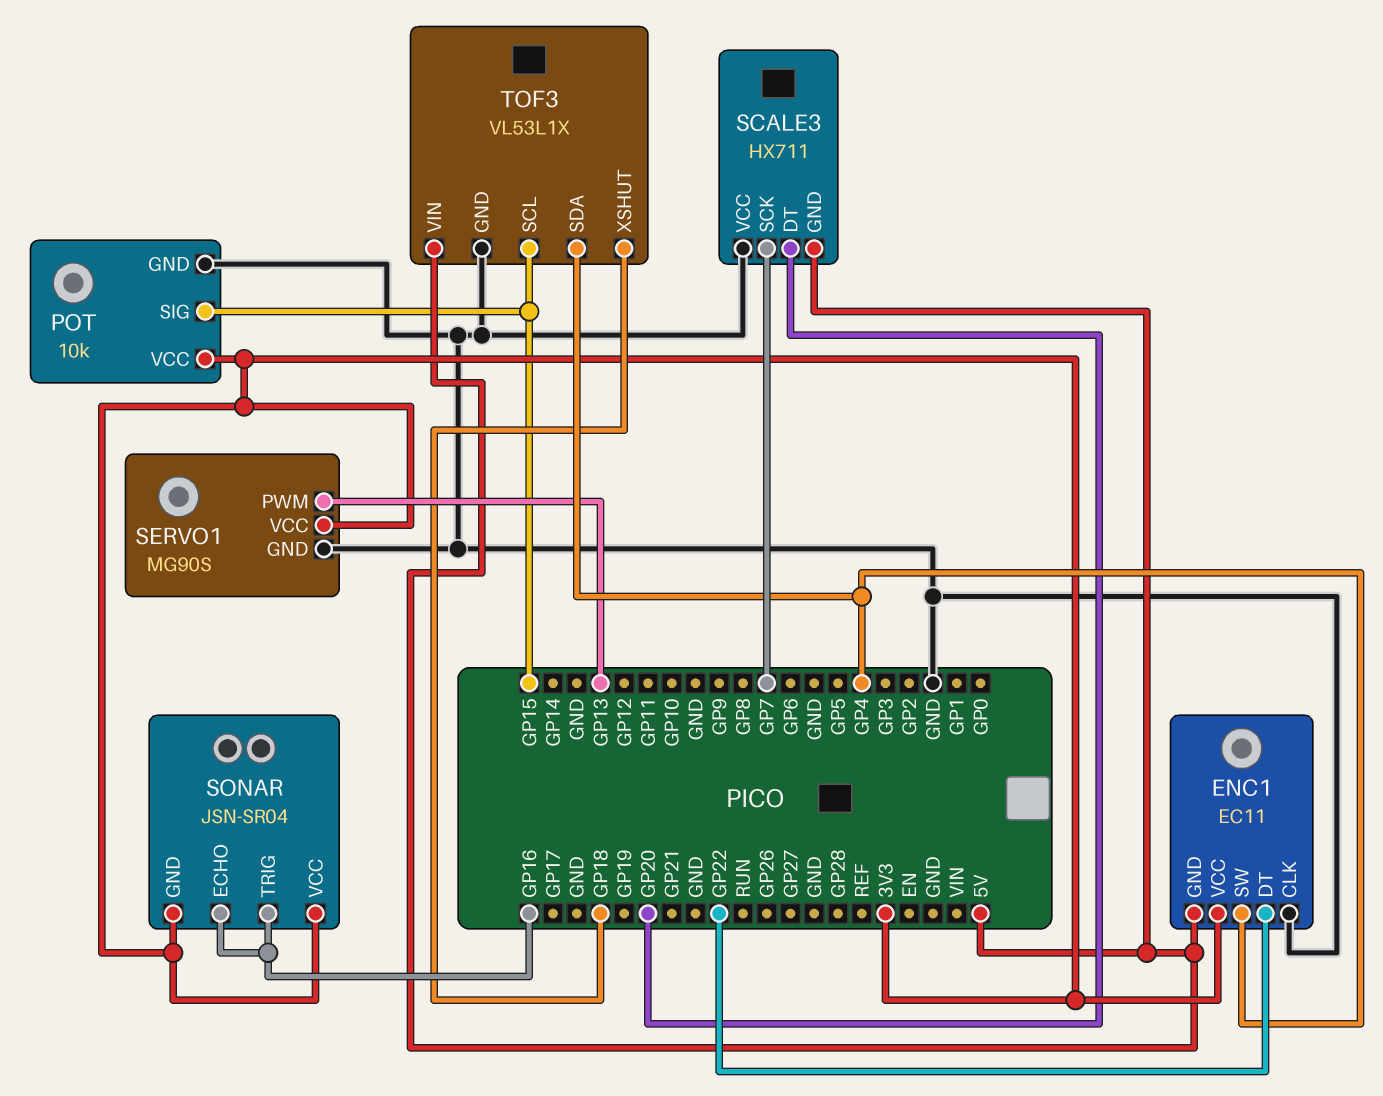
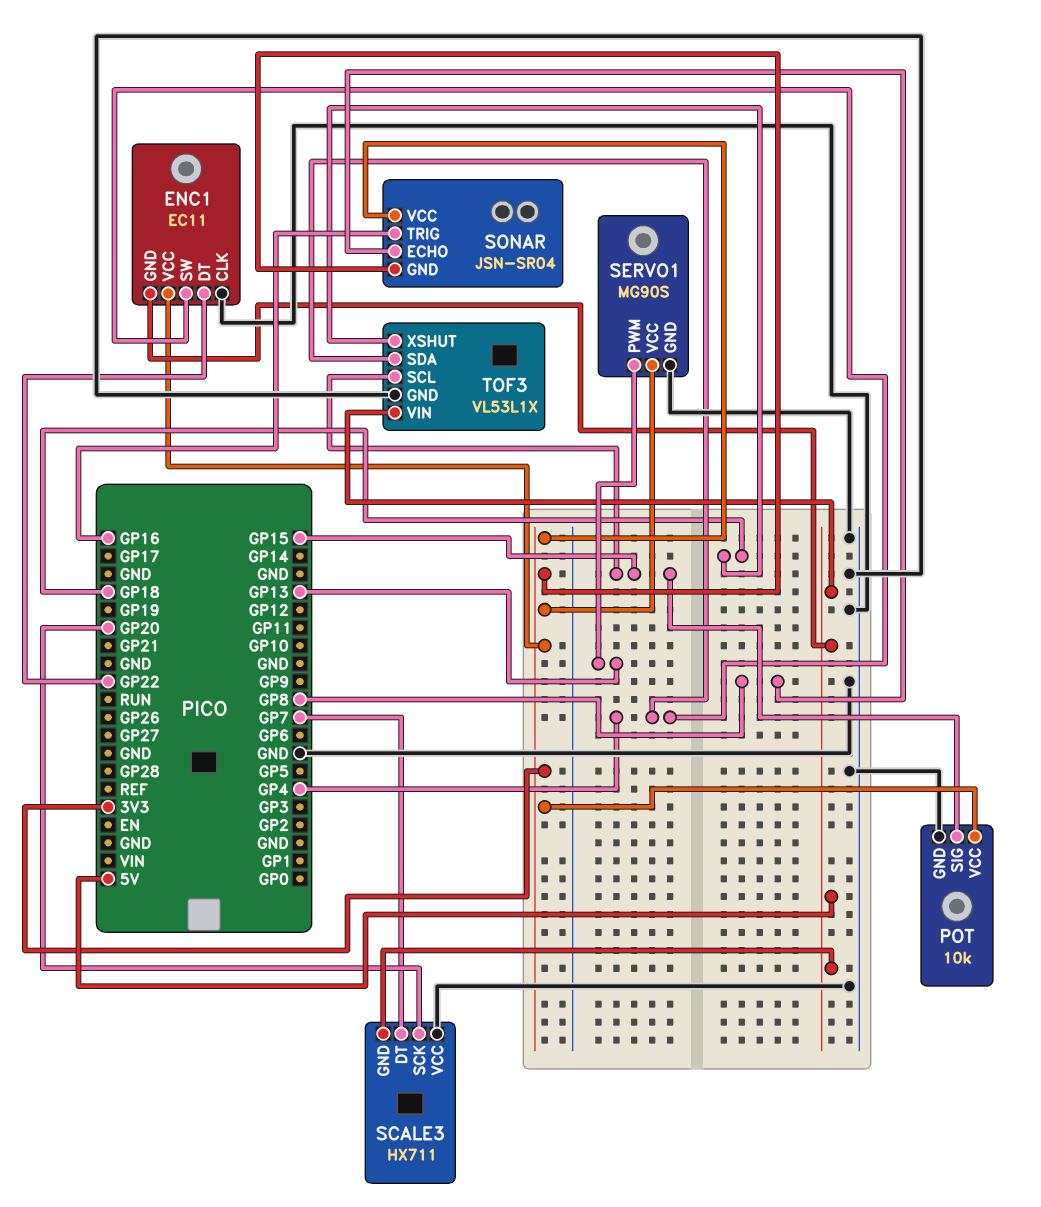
SCALE3 pin DT: GP20 -> GP7
SCALE3 pin SCK: GP7 -> GP20
SONAR pin ECHO: GP16 -> GP8

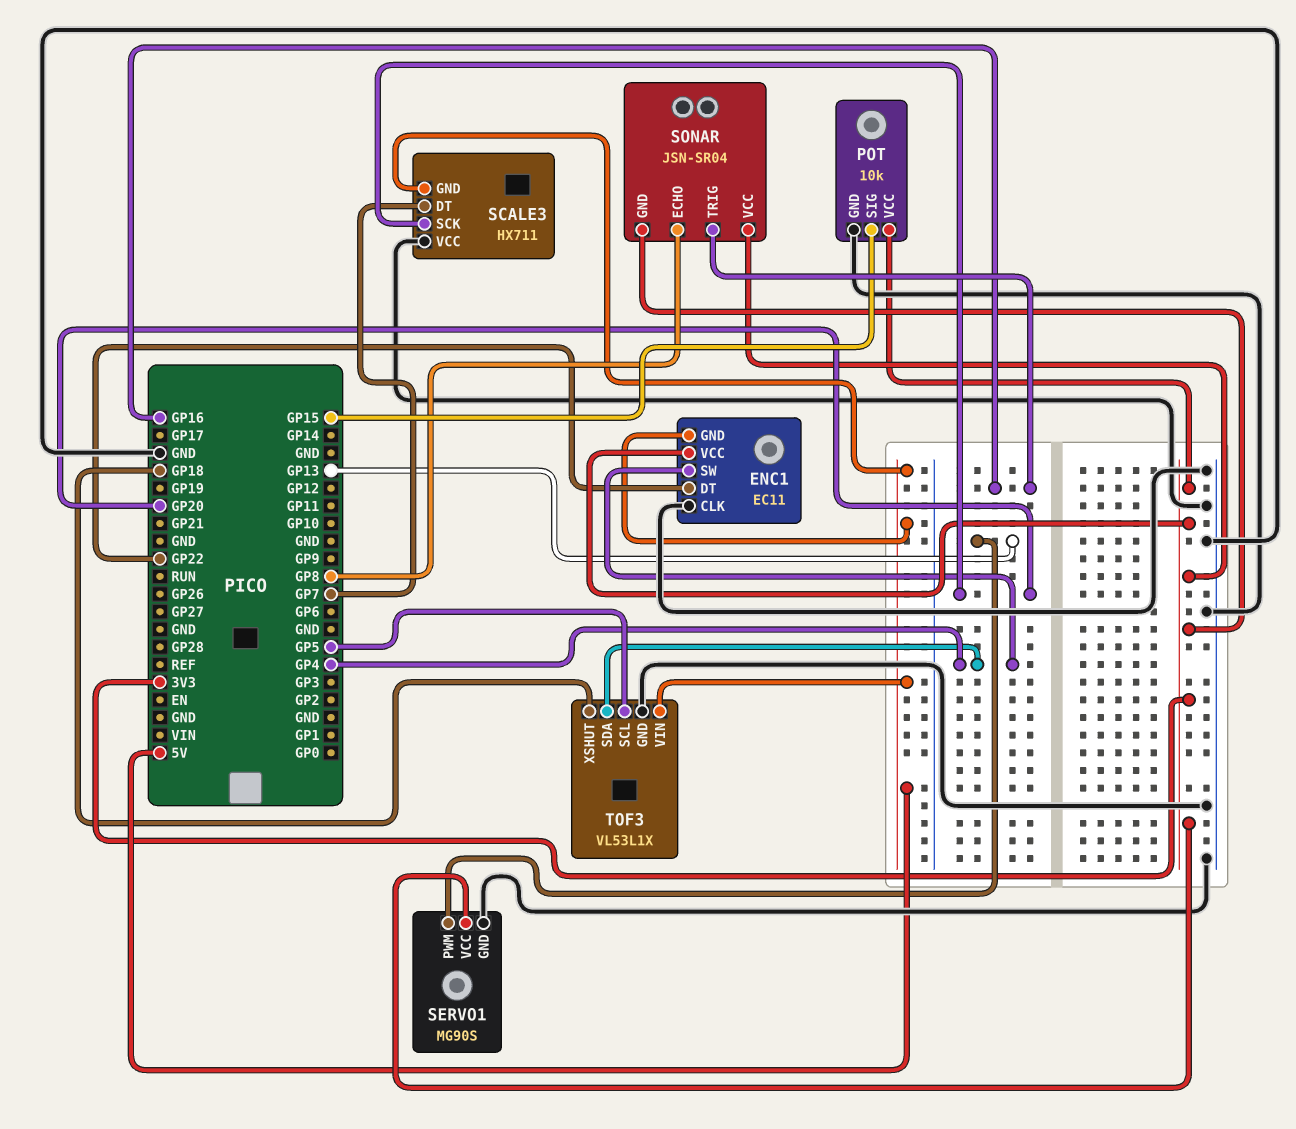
TOF3 pin SCL: GP15 -> GP5

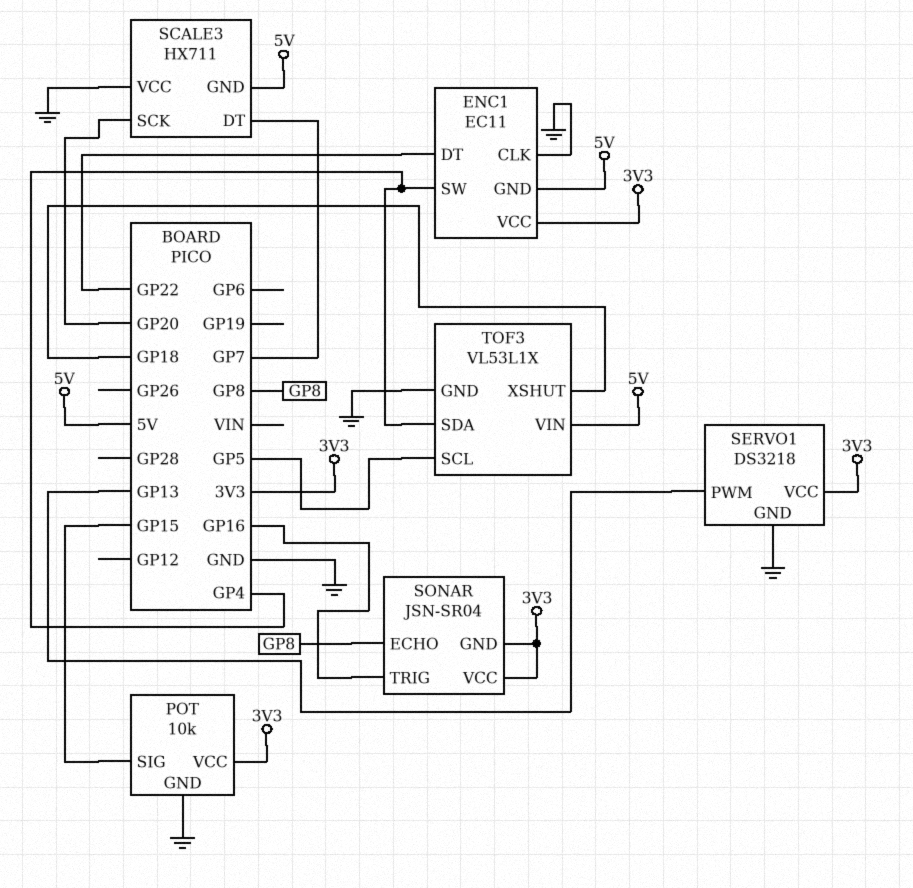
SERVO1: MG90S -> DS3218

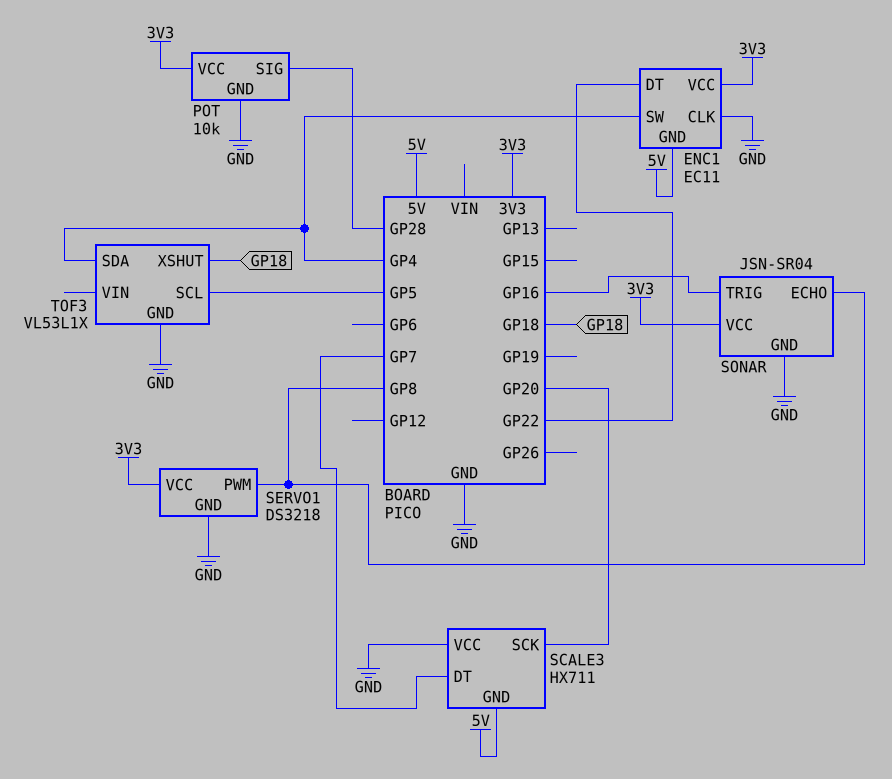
POT pin SIG: GP15 -> GP28
SERVO1 pin PWM: GP13 -> GP8
SONAR pin GND: 3V3 -> GND
TOF3 pin VIN: 5V -> none

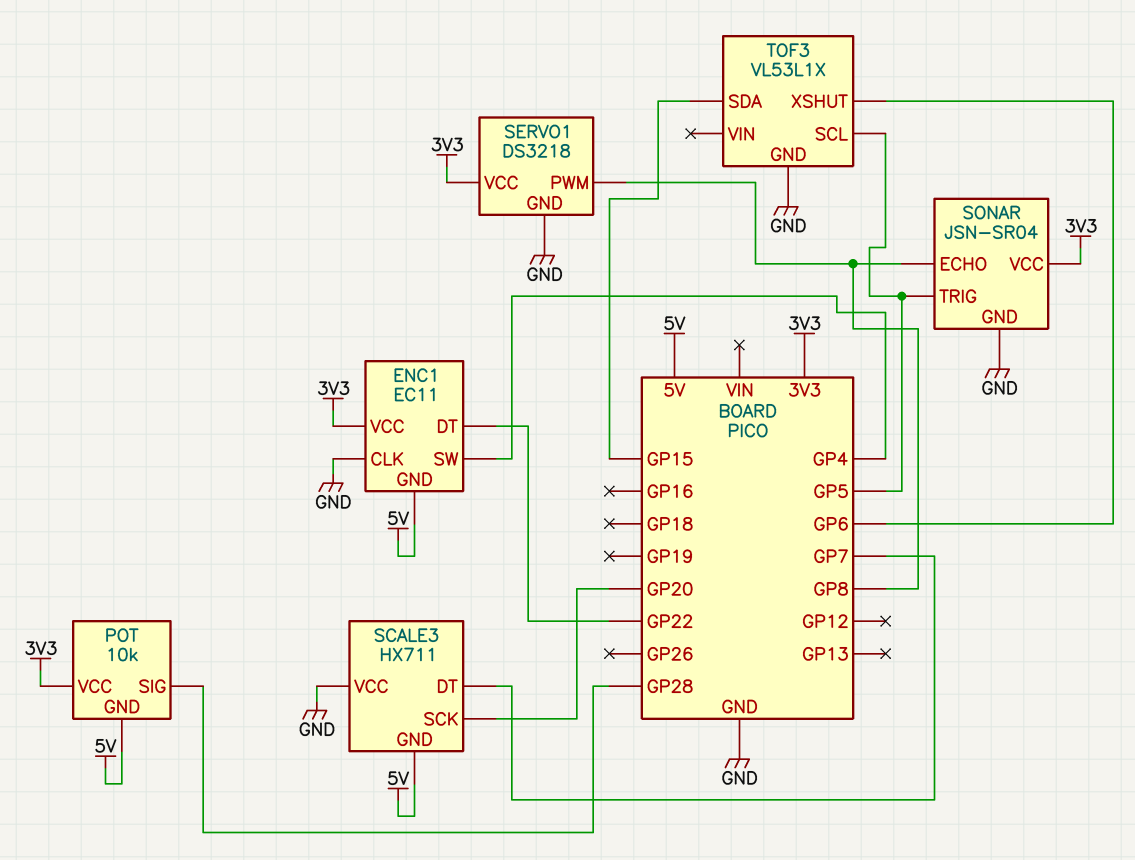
POT pin GND: GND -> 5V
SONAR pin TRIG: GP16 -> GP5
TOF3 pin SDA: GP4 -> GP15
TOF3 pin XSHUT: GP18 -> GP6

